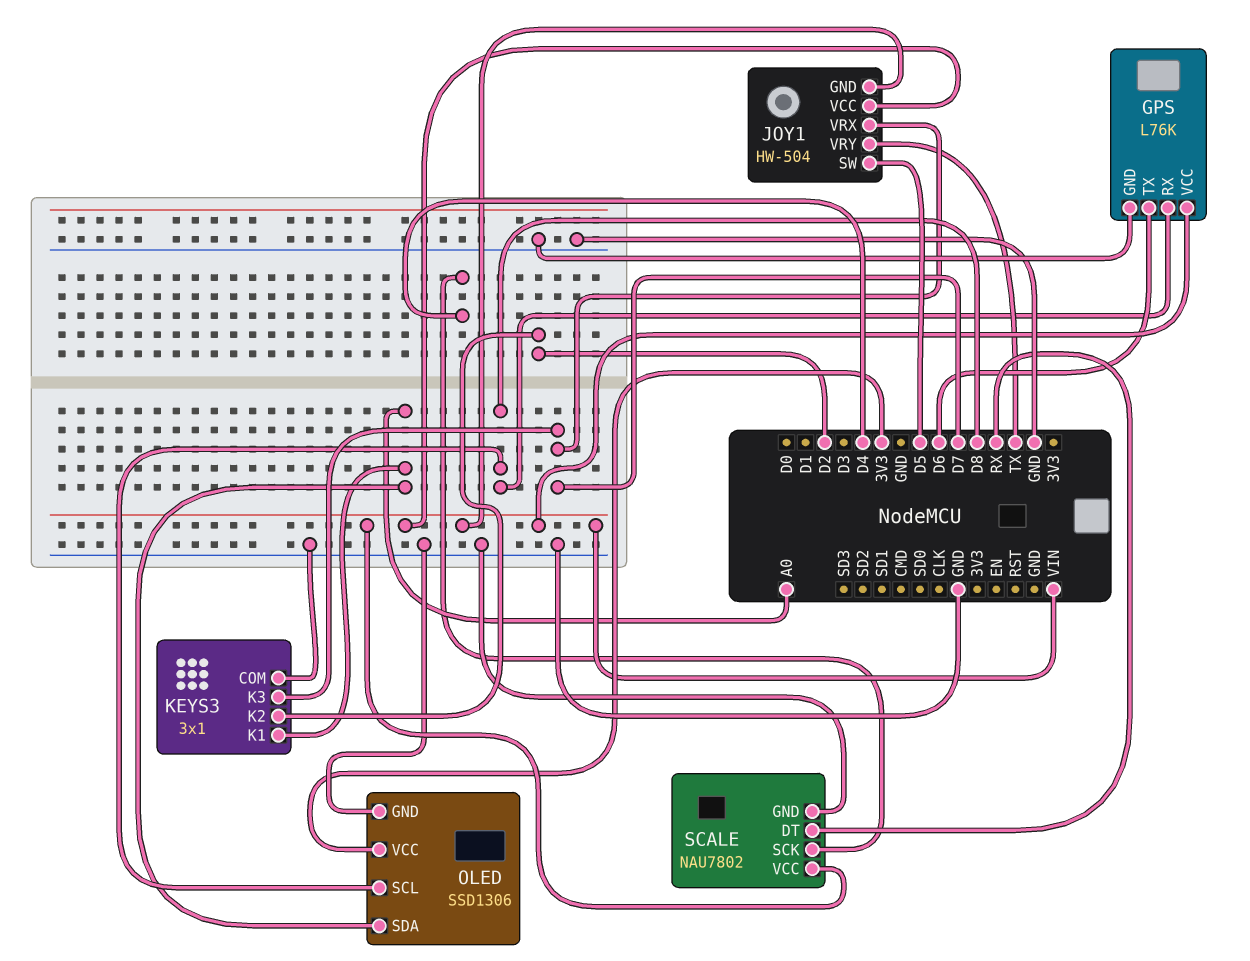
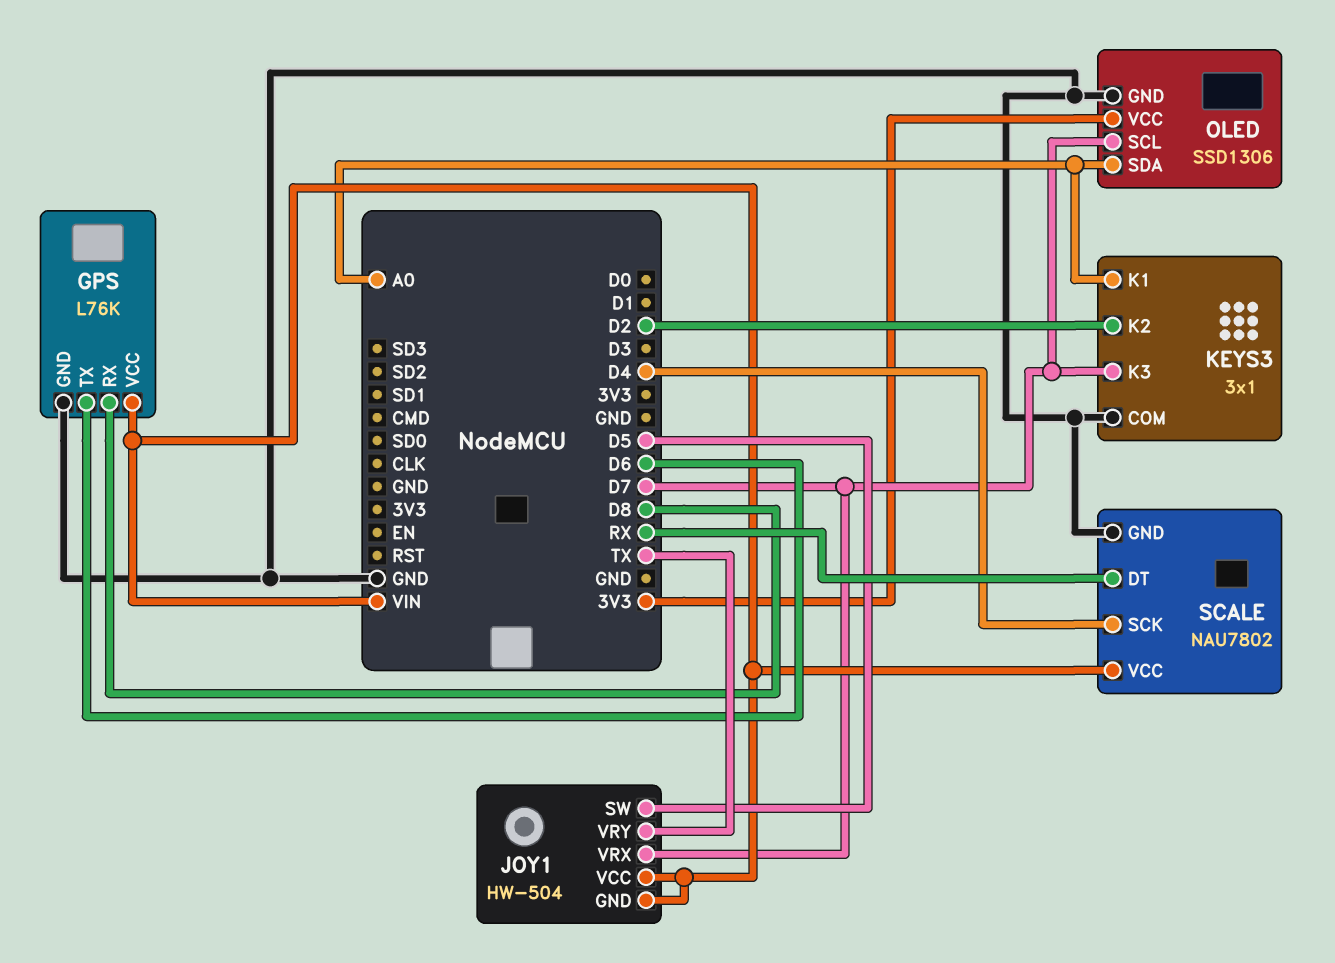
OLED pin SCL: D8 -> D7

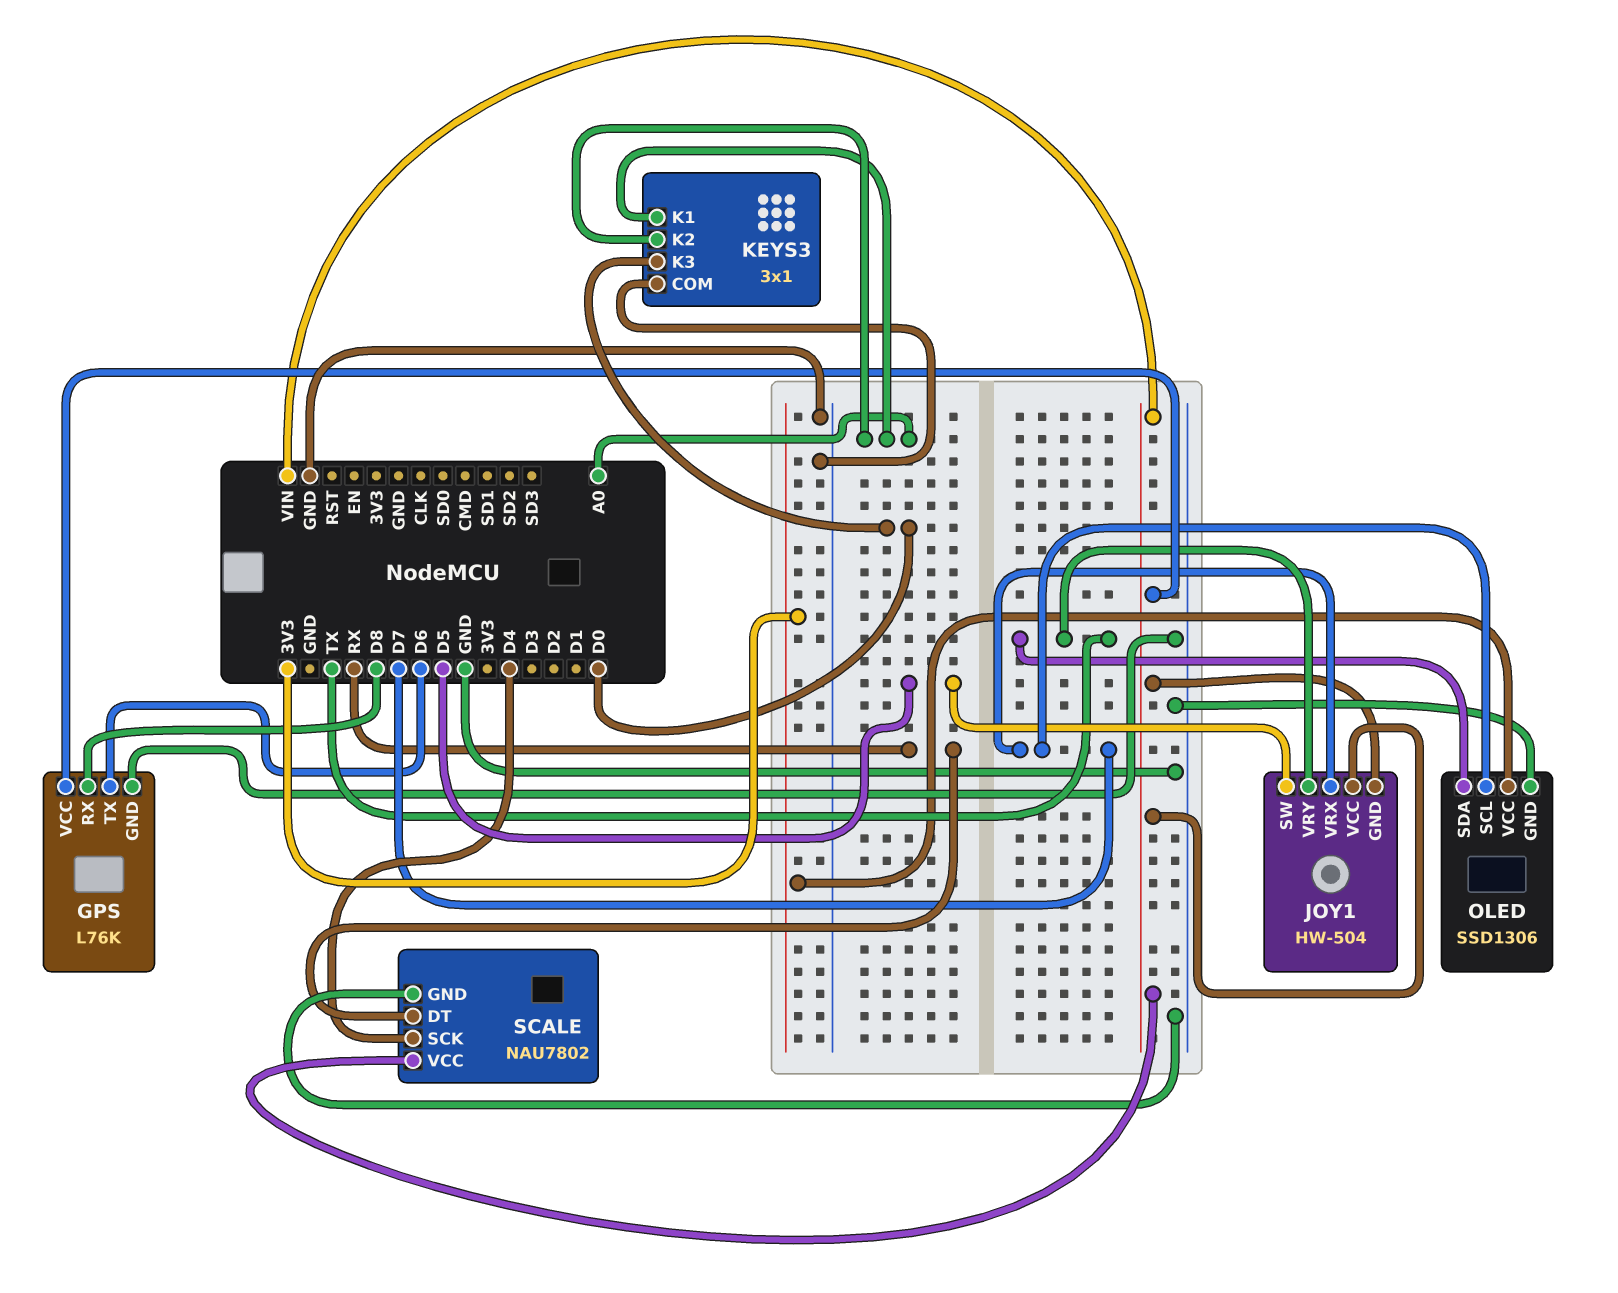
KEYS3 pin K2: D2 -> A0
KEYS3 pin K3: D7 -> D0
OLED pin SDA: A0 -> TX

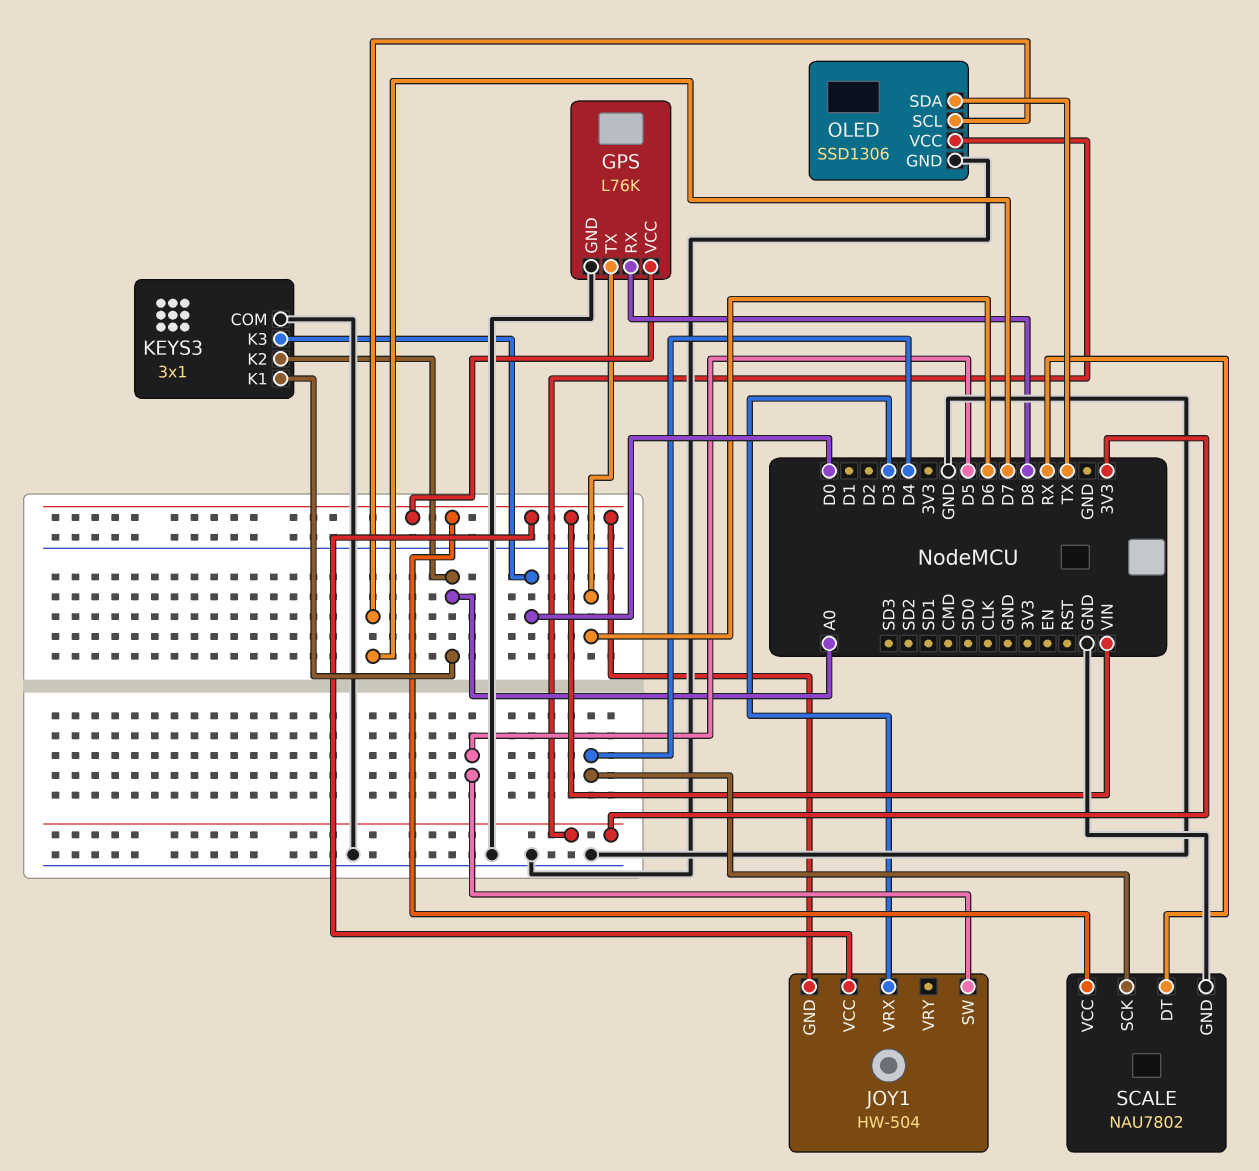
JOY1 pin VRX: D7 -> D3
JOY1 pin VRY: TX -> none

